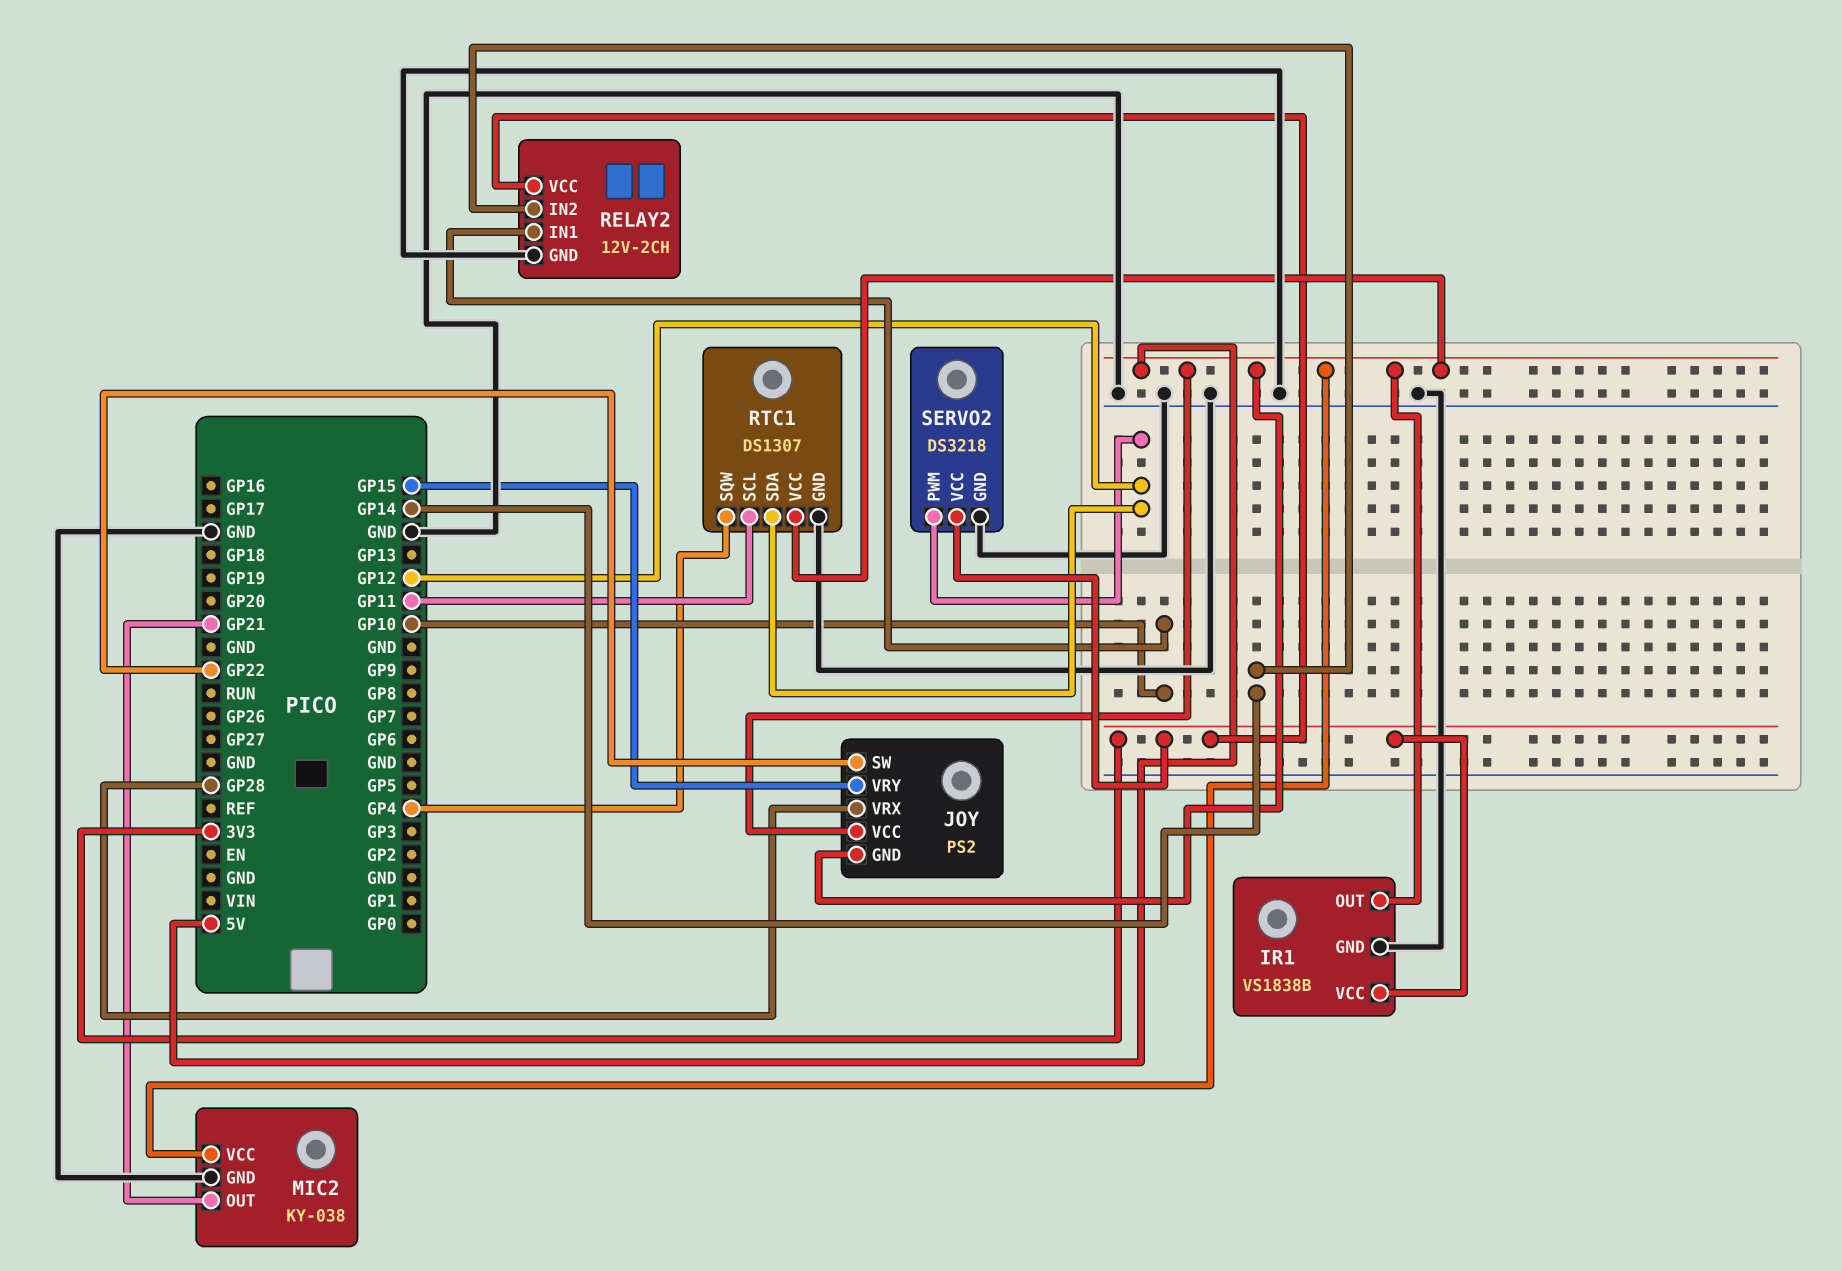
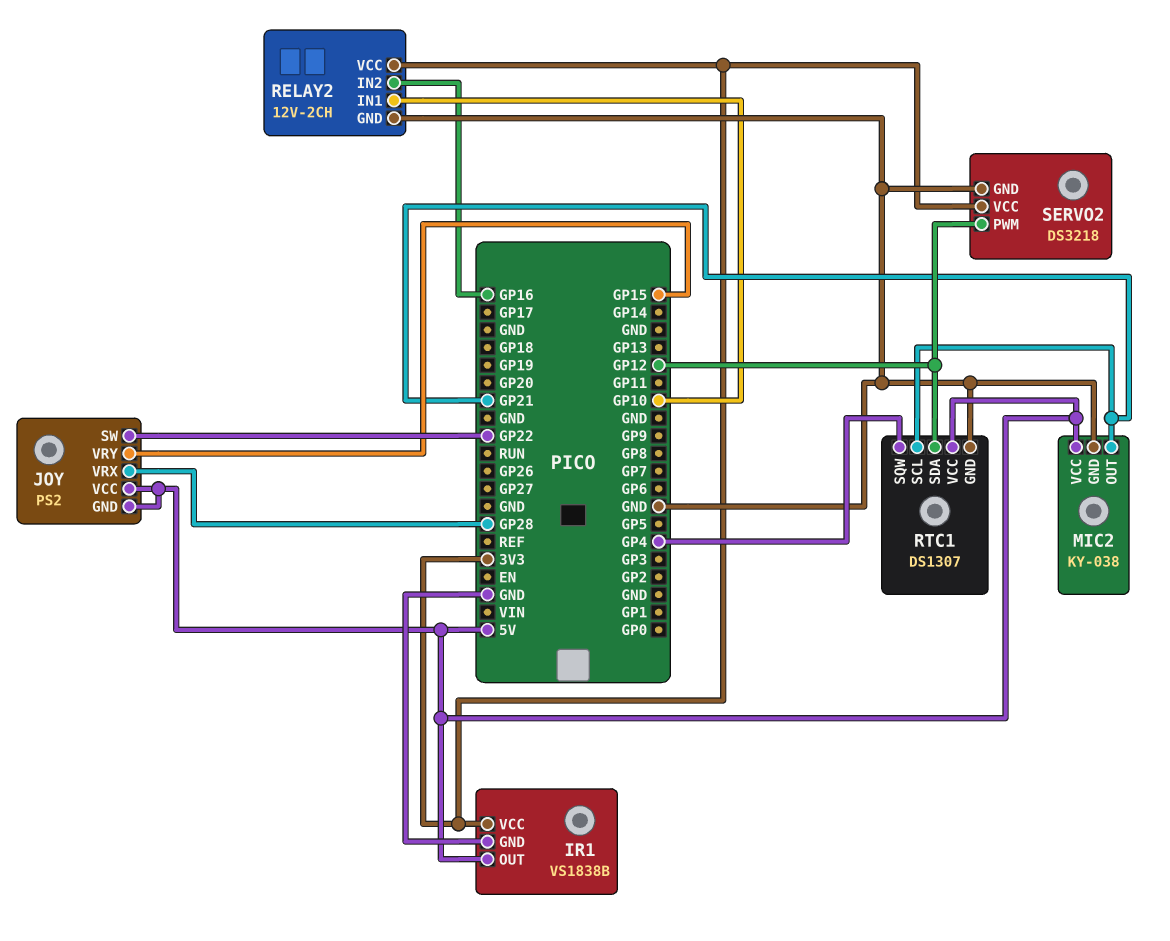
RELAY2 pin IN2: GP14 -> GP16
RTC1 pin SCL: GP11 -> GP21

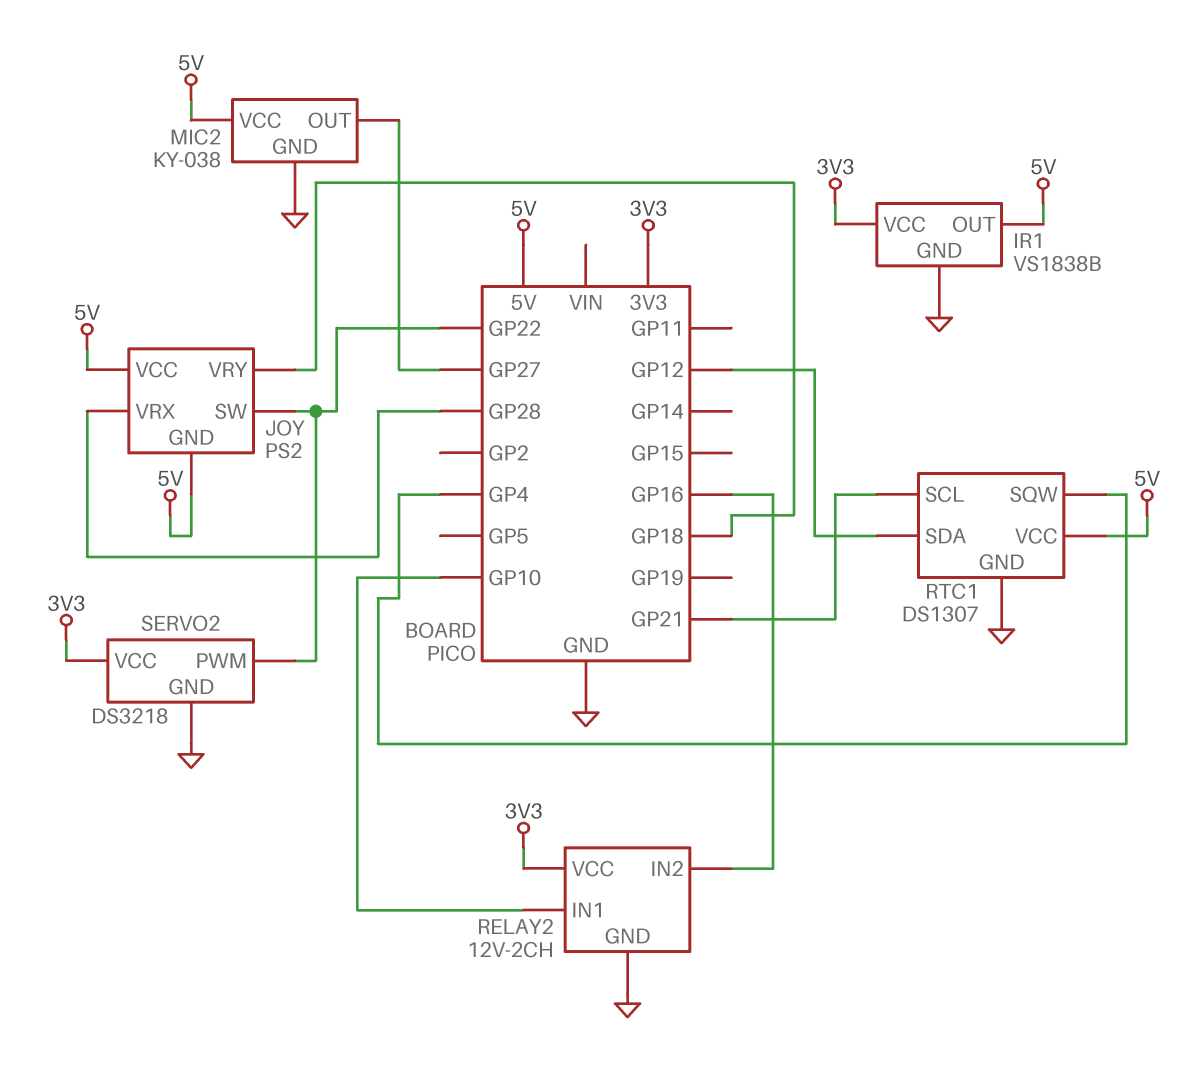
JOY pin VRY: GP15 -> GP18
MIC2 pin OUT: GP21 -> GP27
SERVO2 pin PWM: GP12 -> GP22

